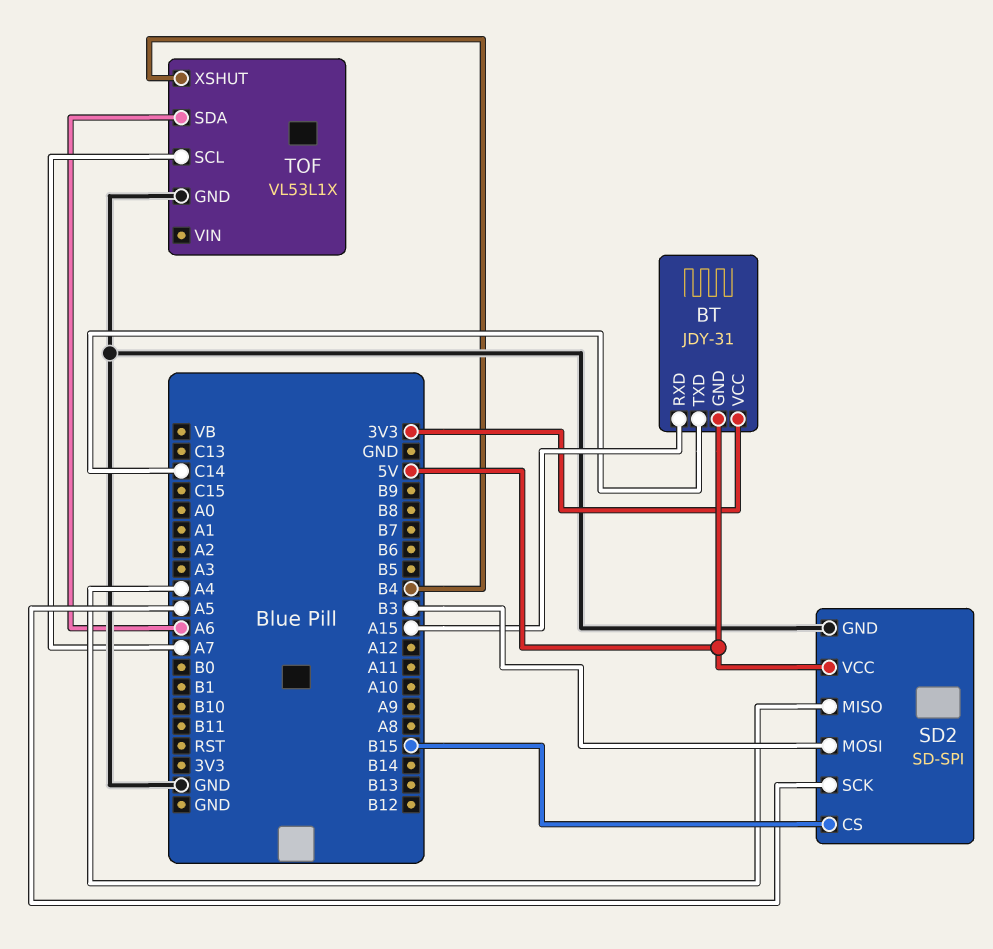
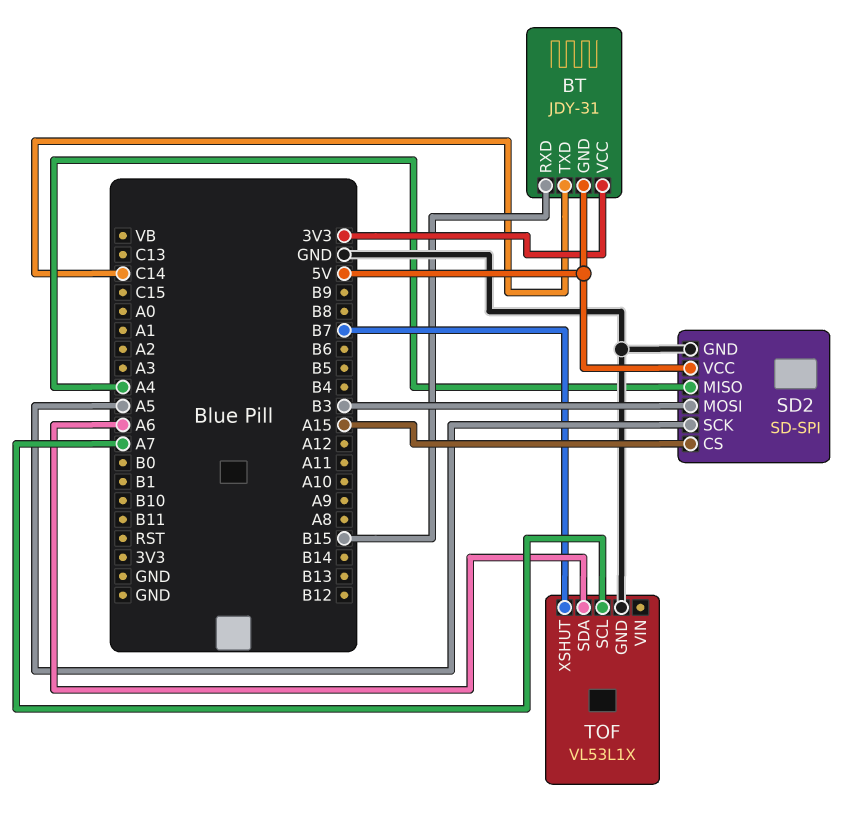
BT pin RXD: A15 -> B15
SD2 pin CS: B15 -> A15
TOF pin XSHUT: B4 -> B7

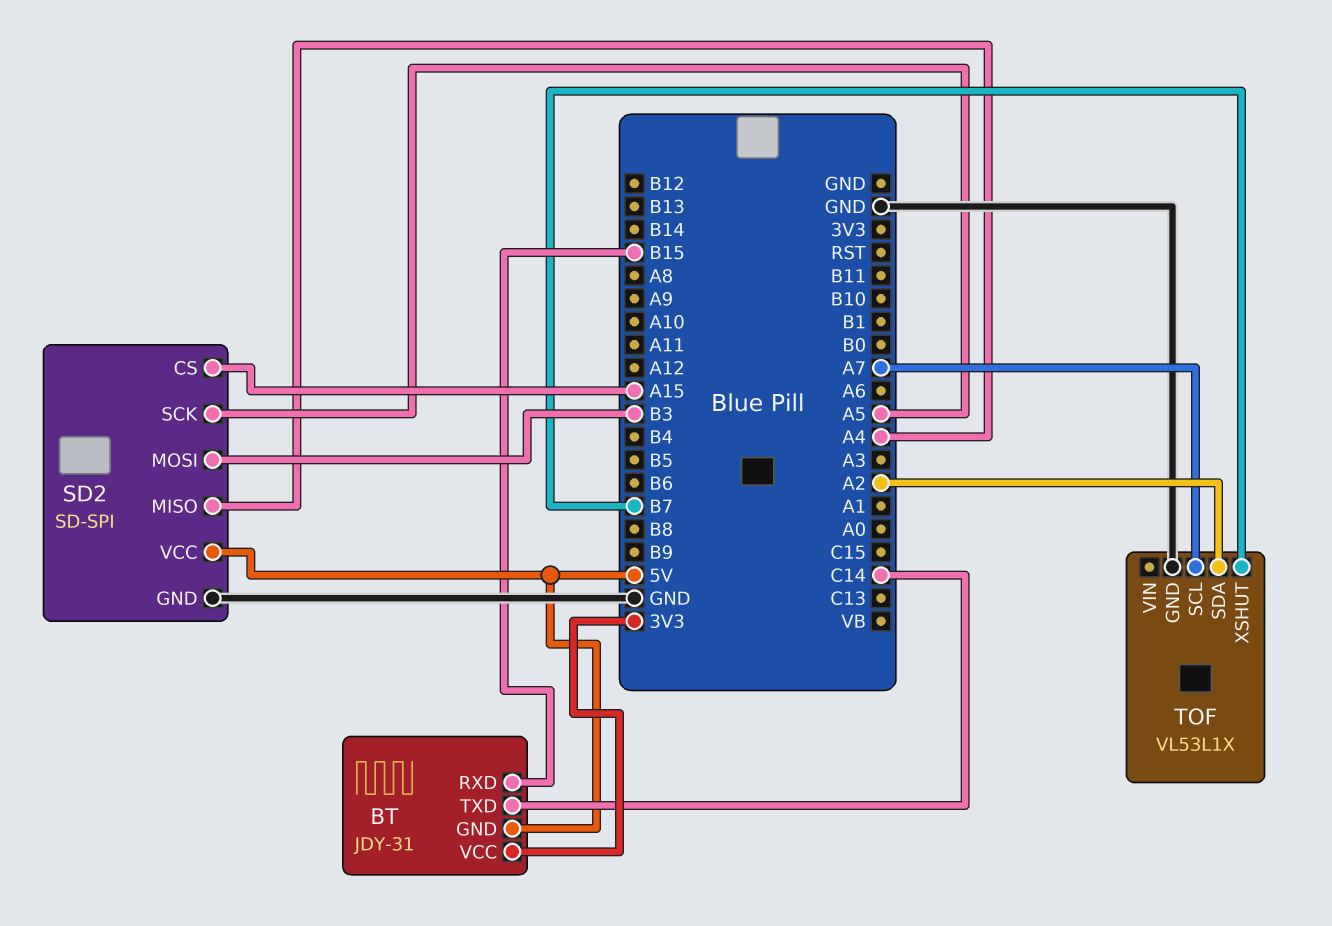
TOF pin SDA: A6 -> A2

